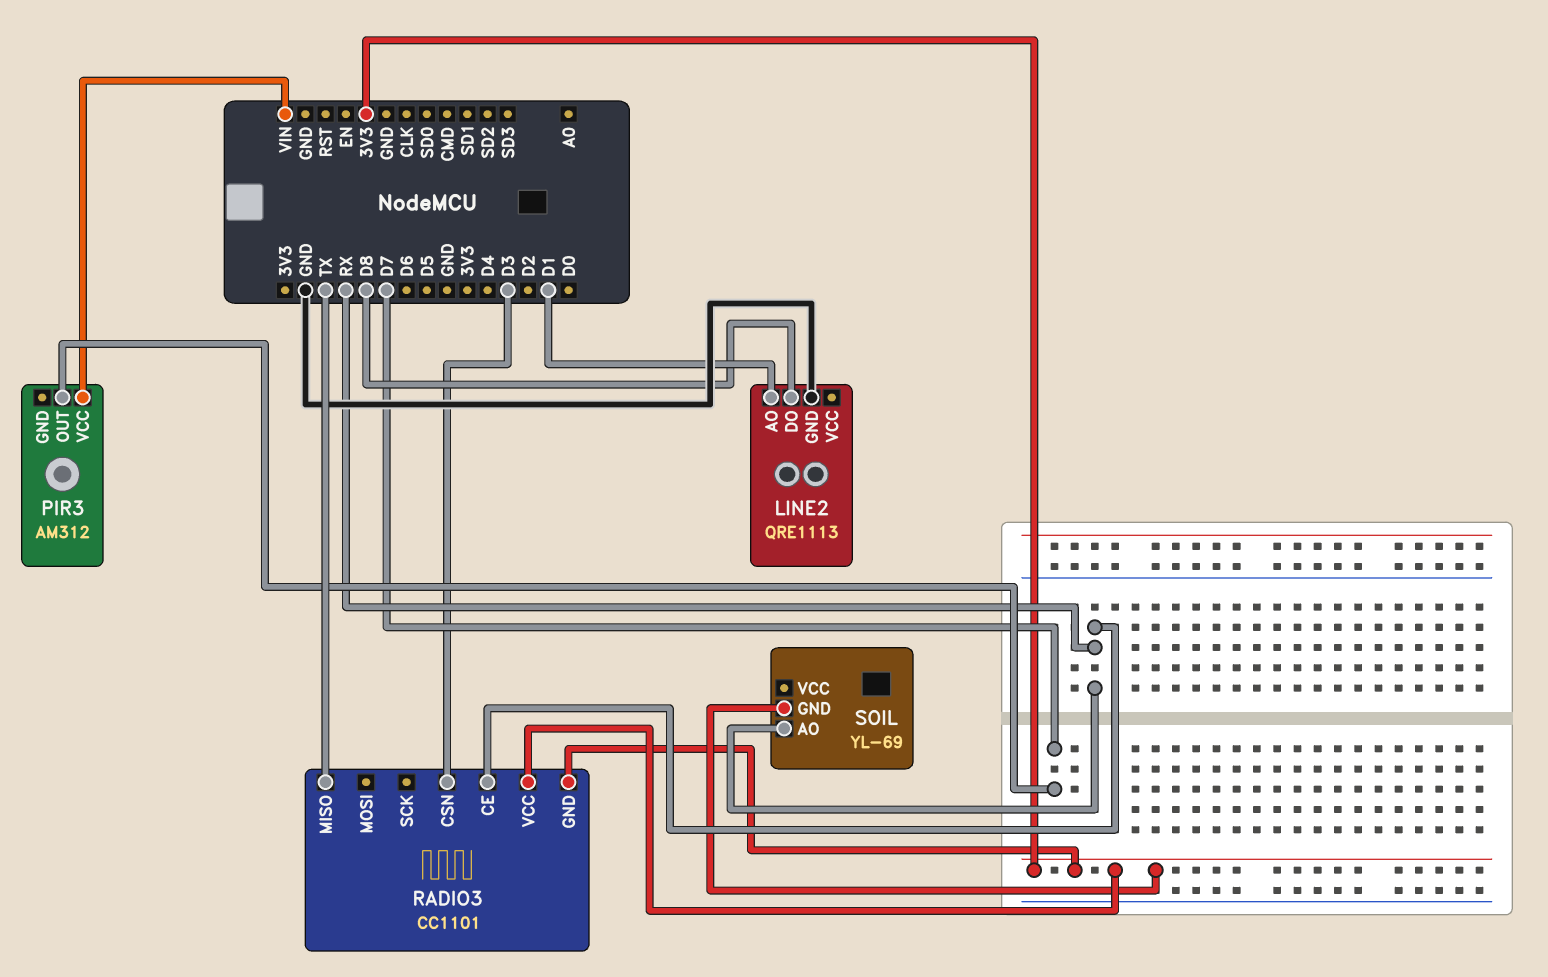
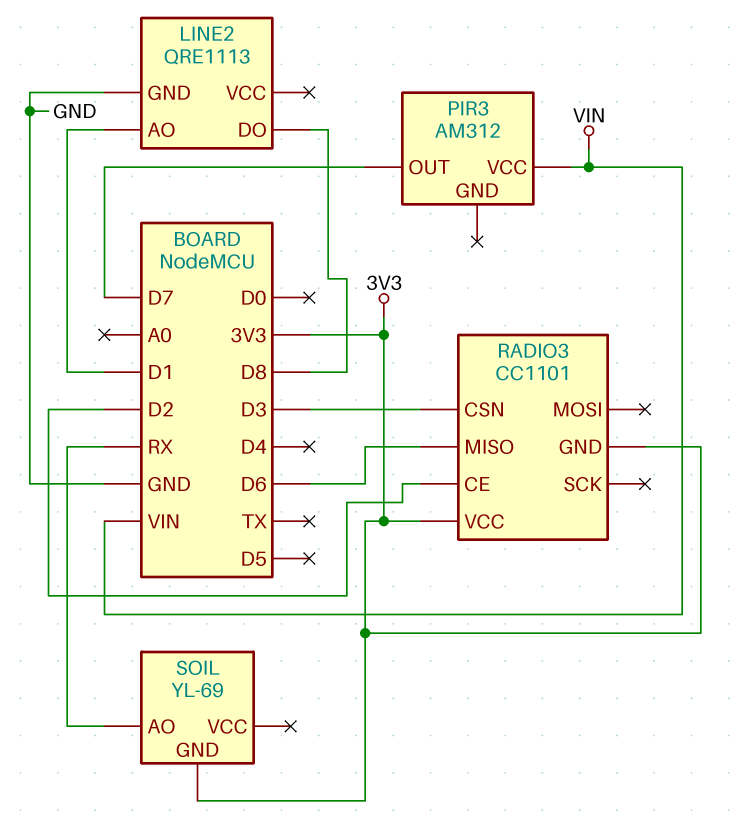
RADIO3 pin CE: RX -> D2
RADIO3 pin MISO: TX -> D6

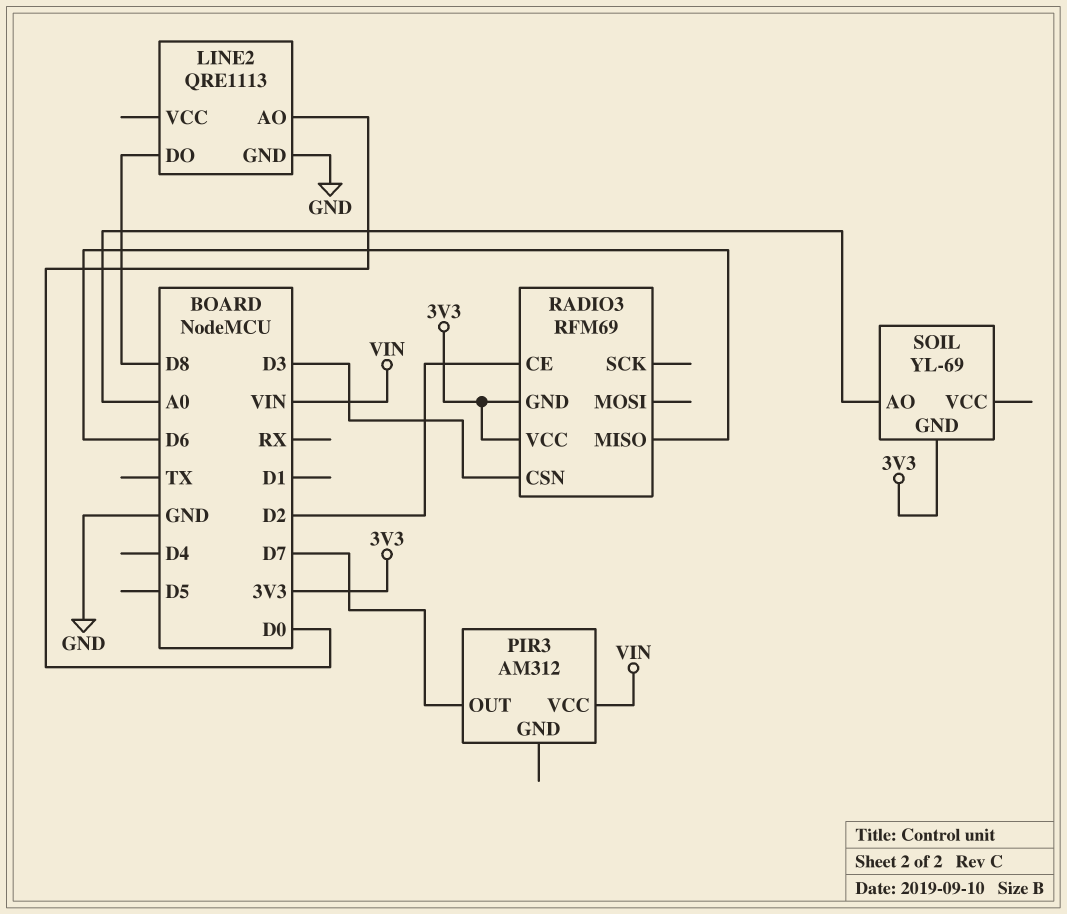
LINE2 pin AO: D1 -> D0
RADIO3: CC1101 -> RFM69
SOIL pin AO: RX -> A0

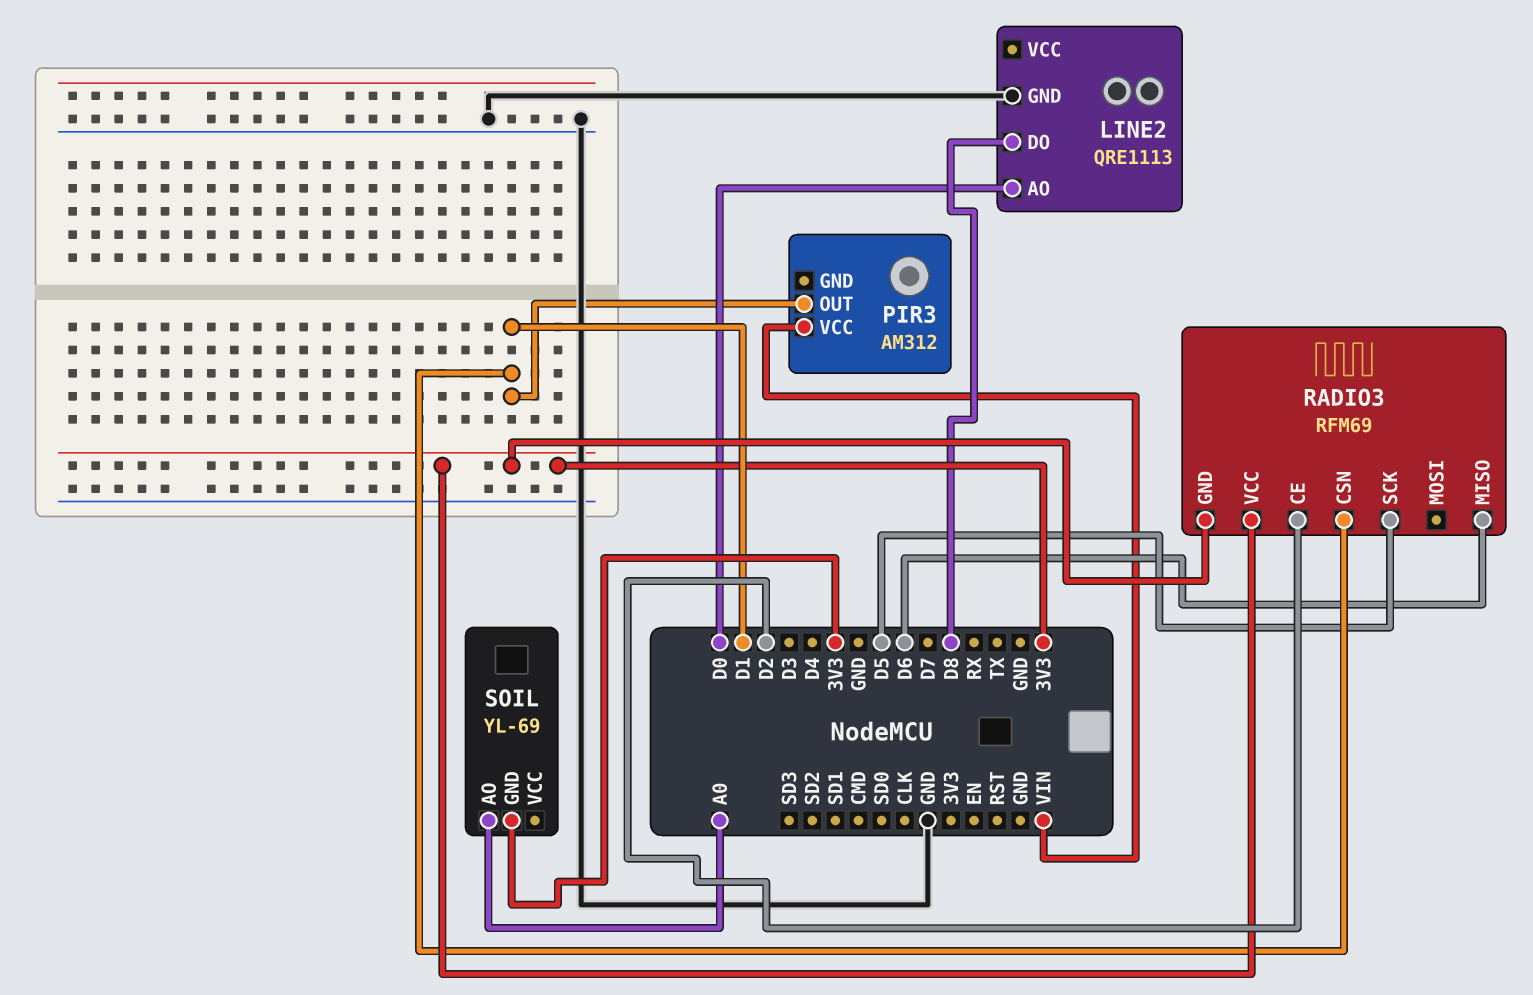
PIR3 pin OUT: D7 -> D1
RADIO3 pin CSN: D3 -> D1
RADIO3 pin SCK: none -> D5

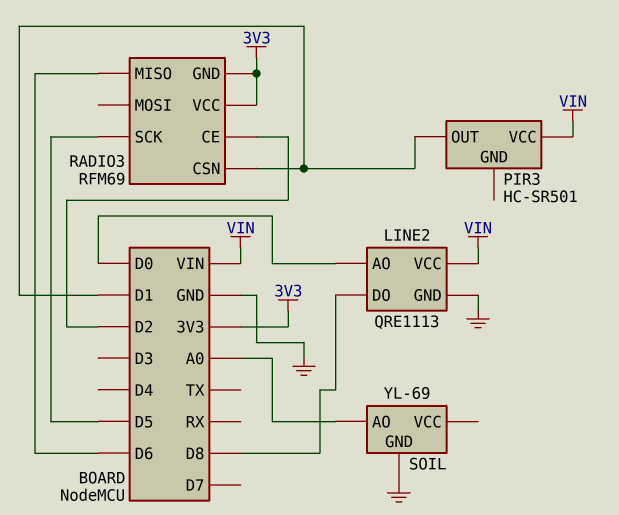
LINE2 pin VCC: none -> VIN
PIR3: AM312 -> HC-SR501
SOIL pin GND: 3V3 -> GND

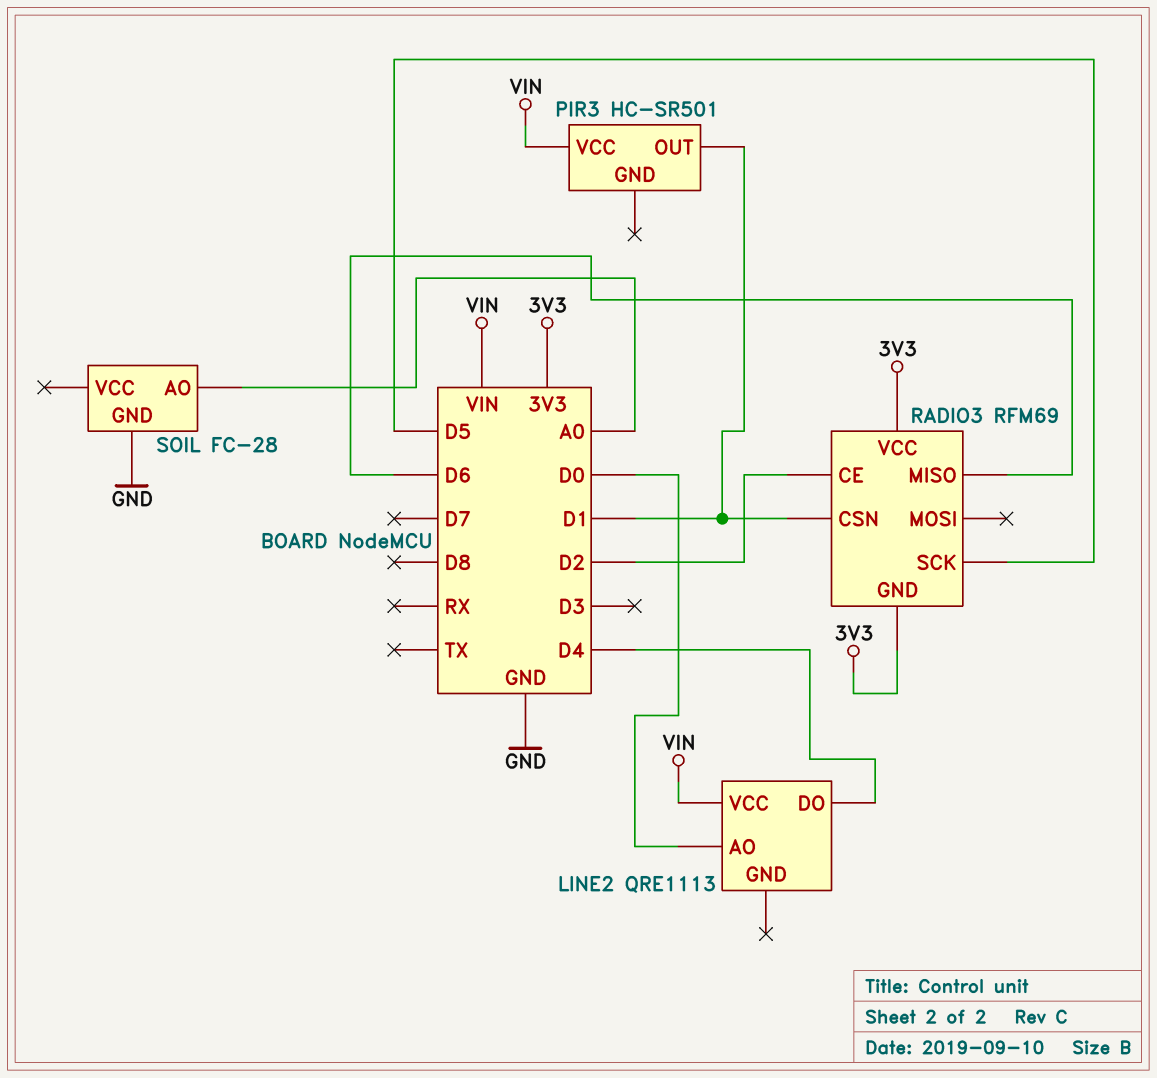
LINE2 pin DO: D8 -> D4
LINE2 pin GND: GND -> none
SOIL: YL-69 -> FC-28

